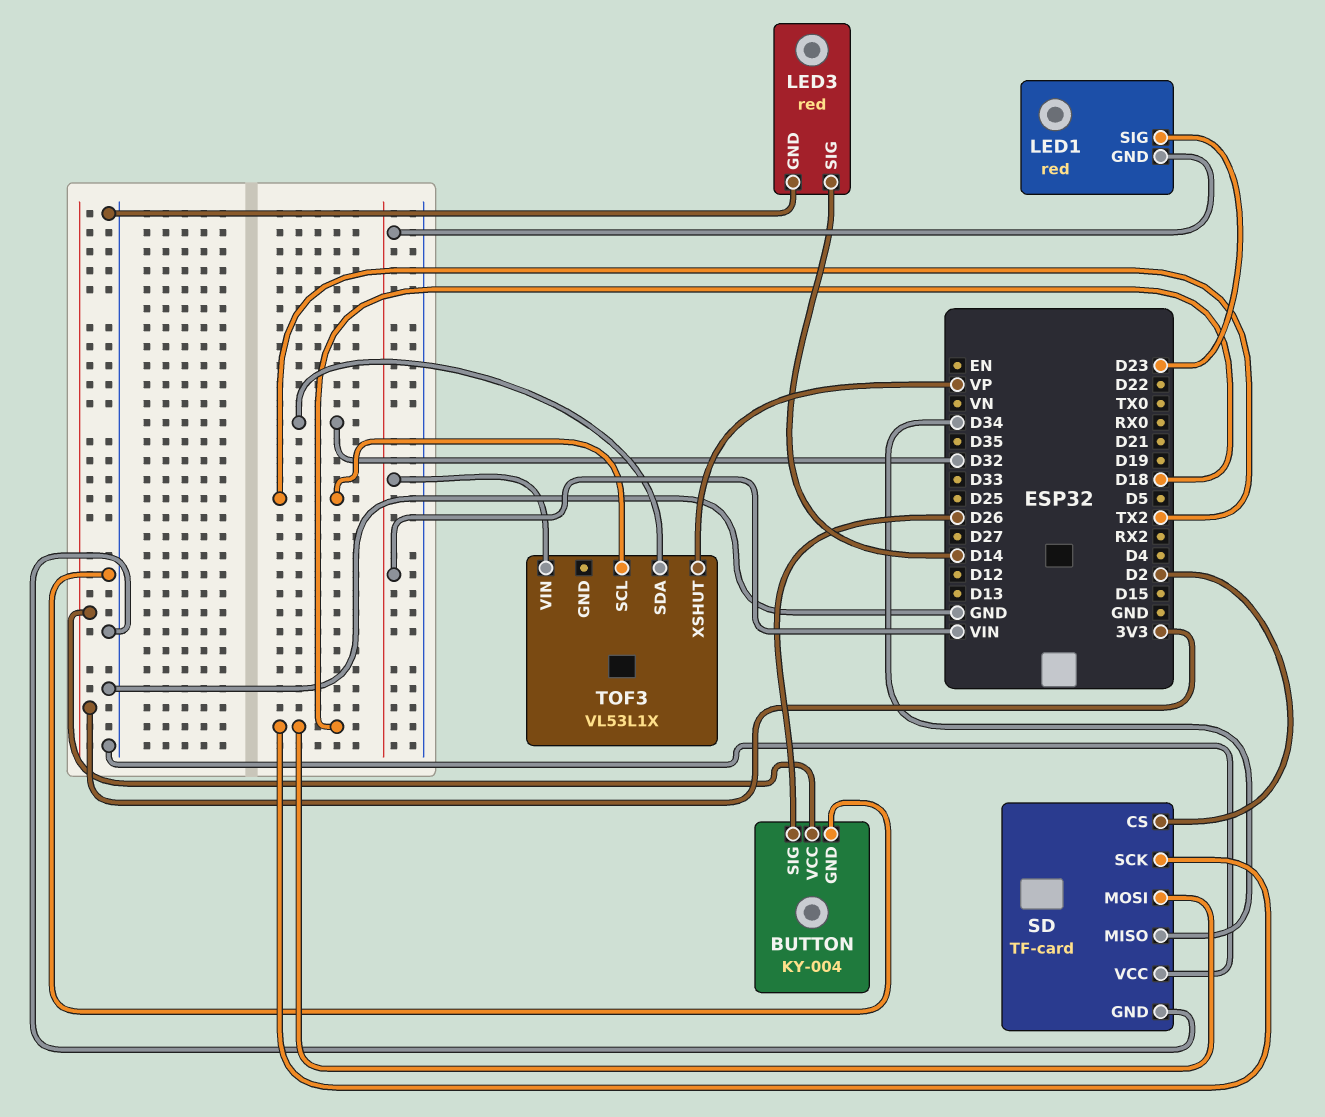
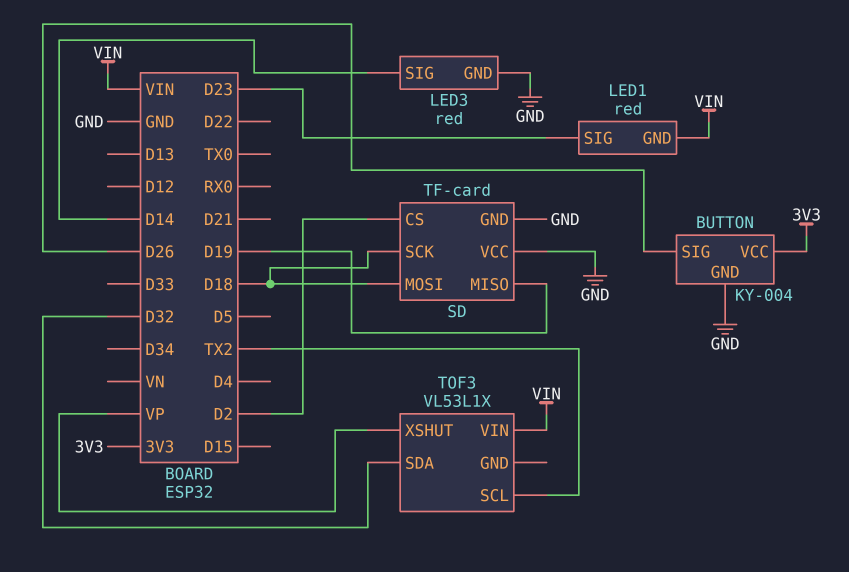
SD pin MISO: D34 -> D19

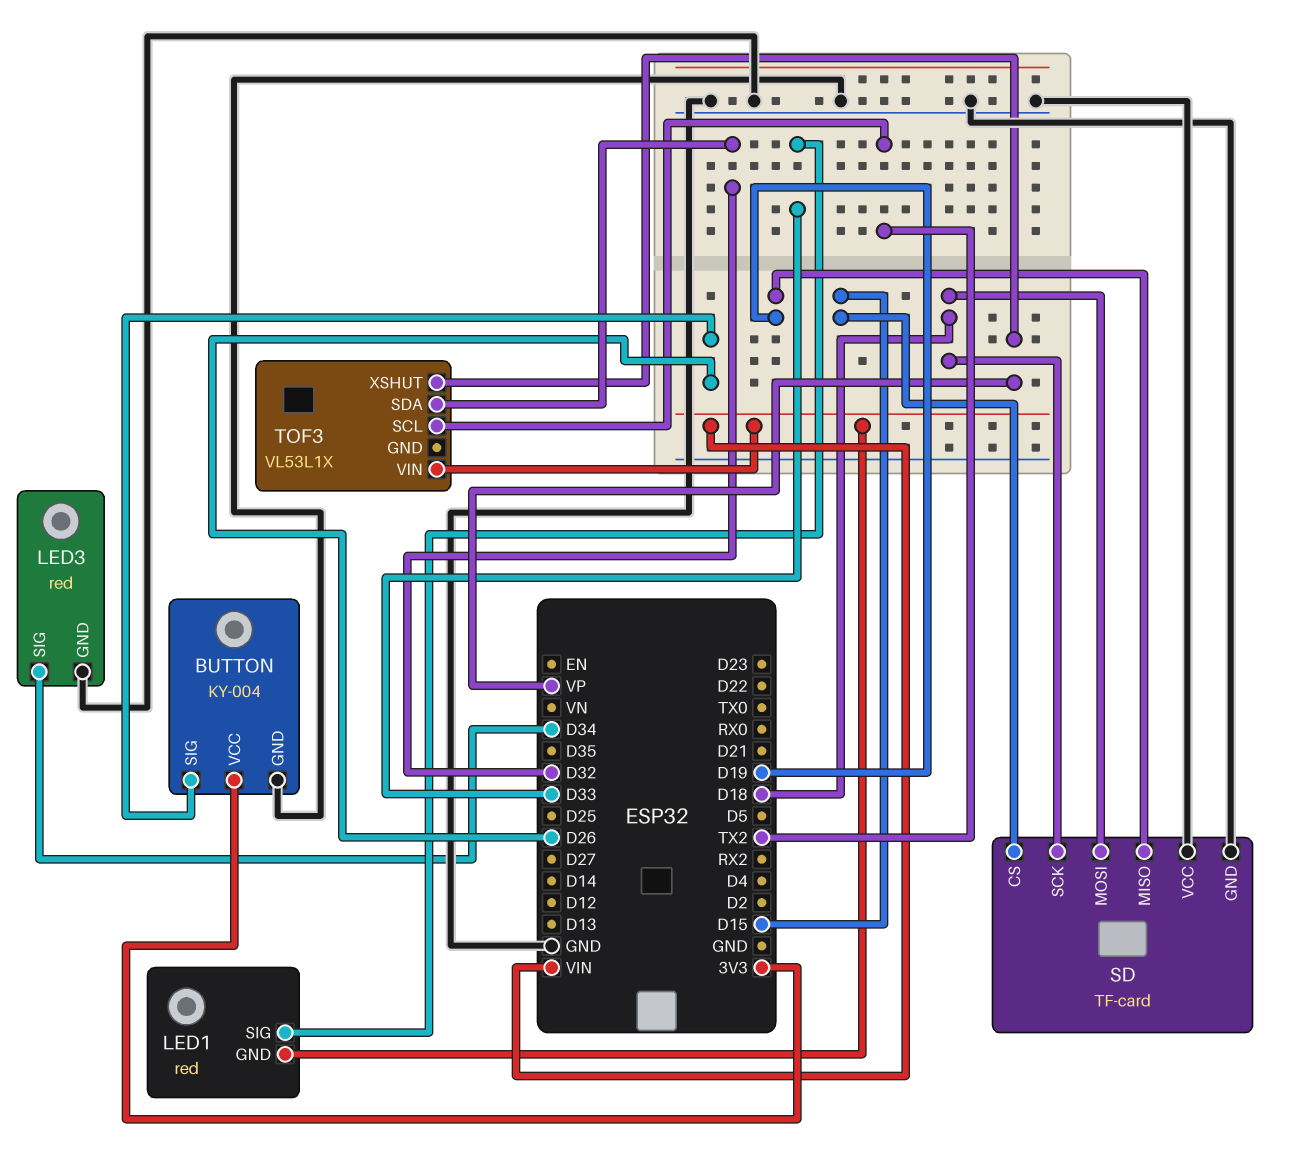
LED1 pin SIG: D23 -> D33
LED3 pin SIG: D14 -> D34
SD pin CS: D2 -> D15

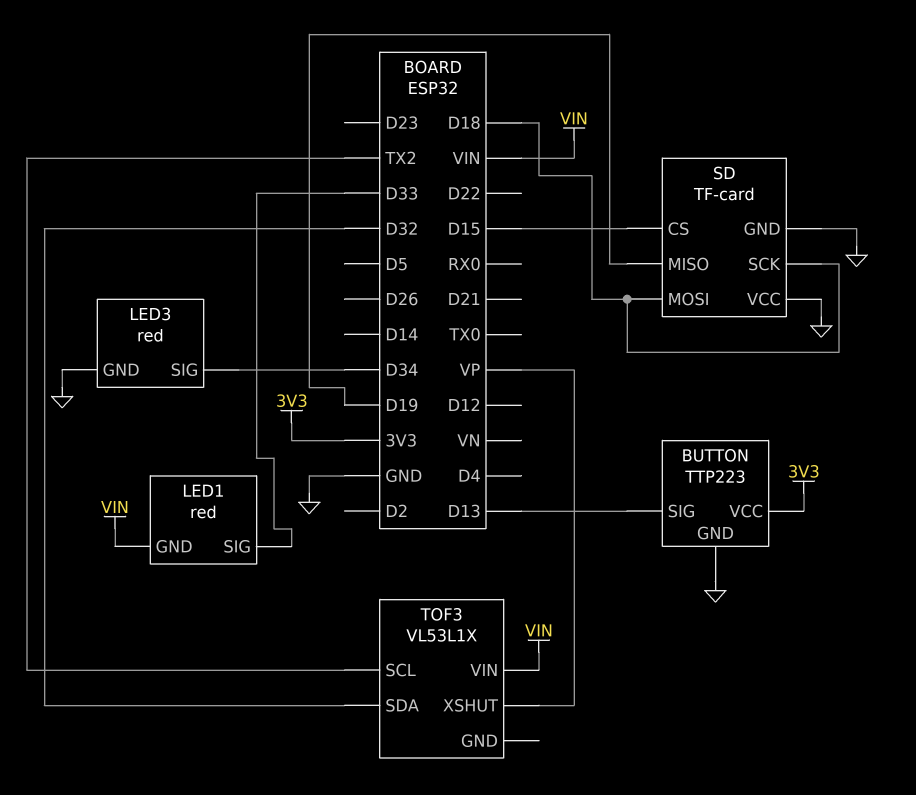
BUTTON: KY-004 -> TTP223
BUTTON pin SIG: D26 -> D13

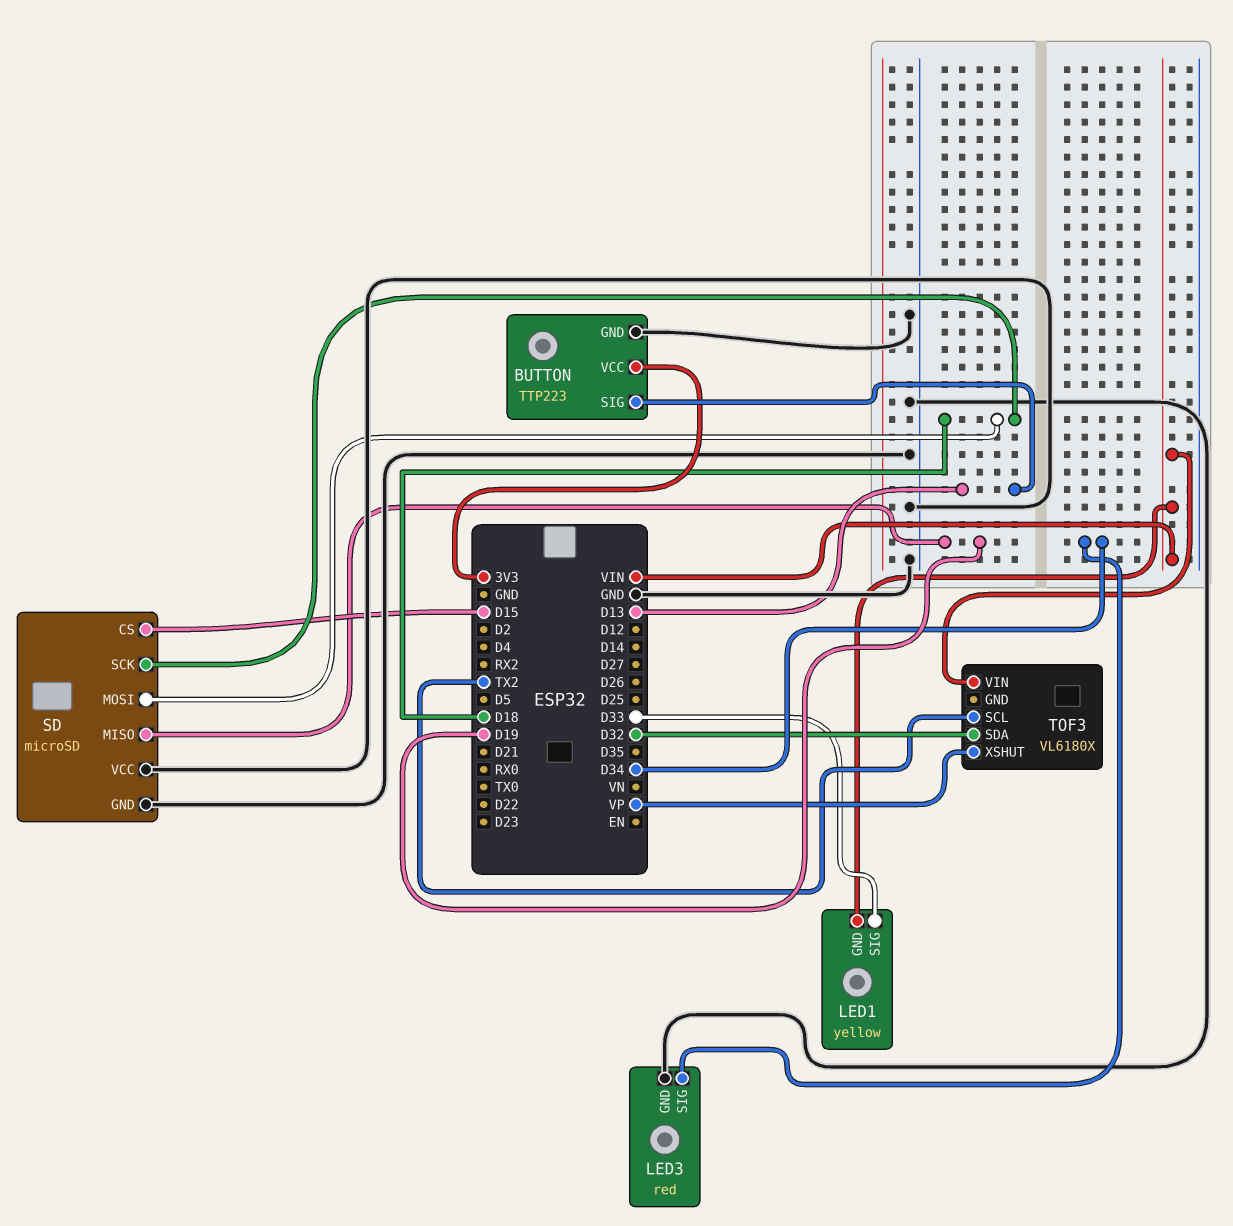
LED1: red -> yellow
SD: TF-card -> microSD
TOF3: VL53L1X -> VL6180X

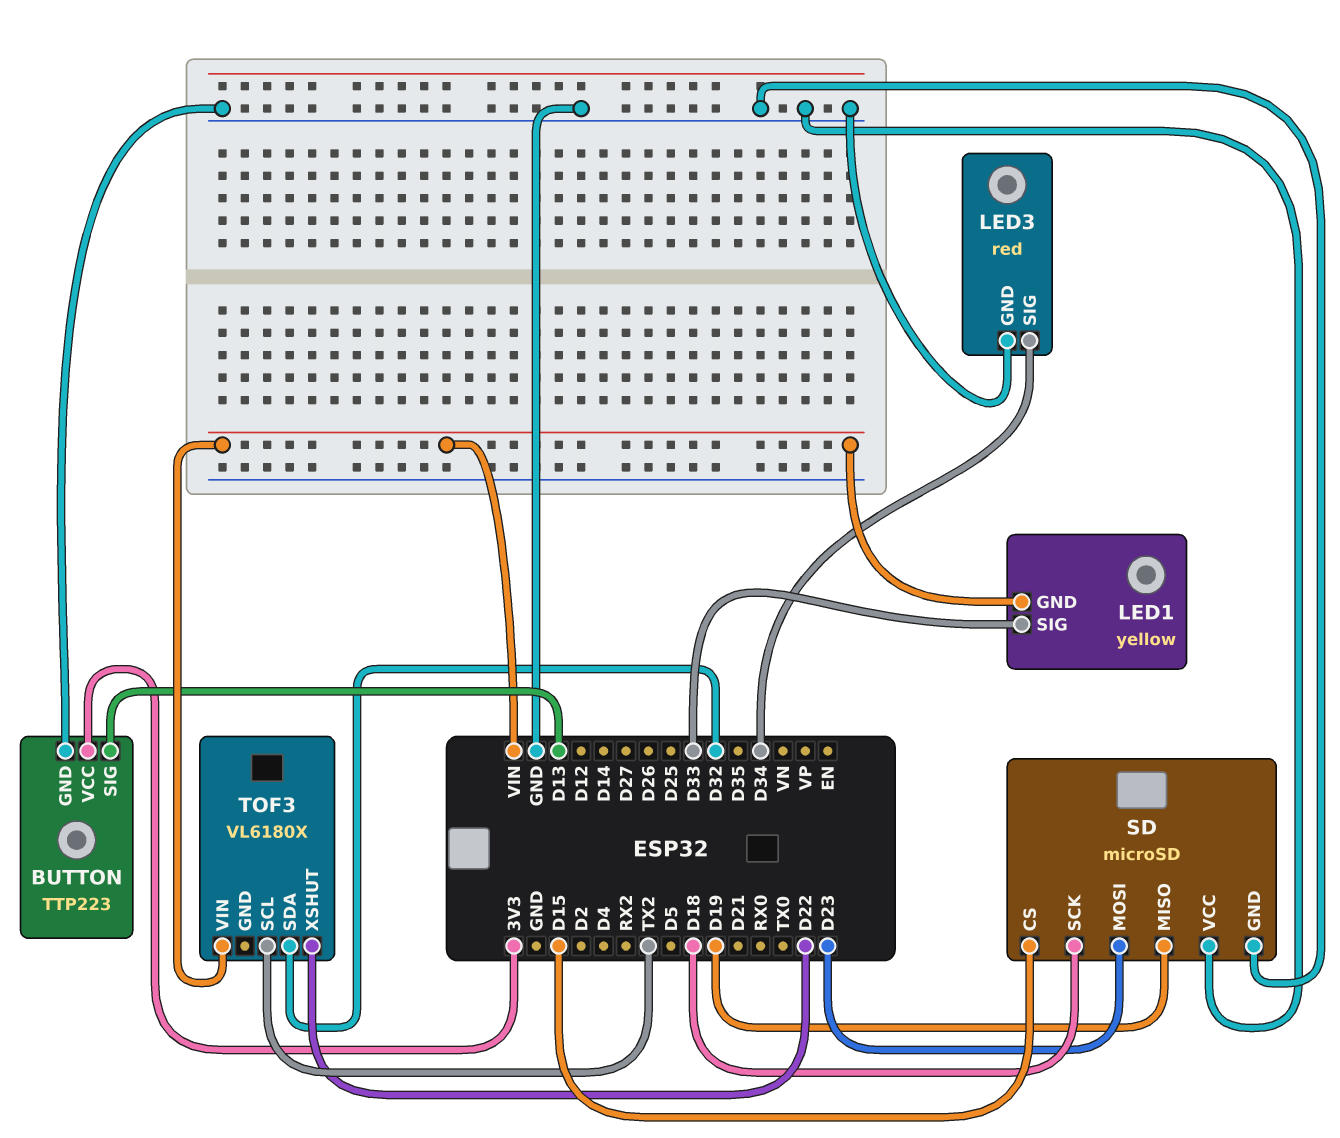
SD pin MOSI: D18 -> D23
TOF3 pin XSHUT: VP -> D22

